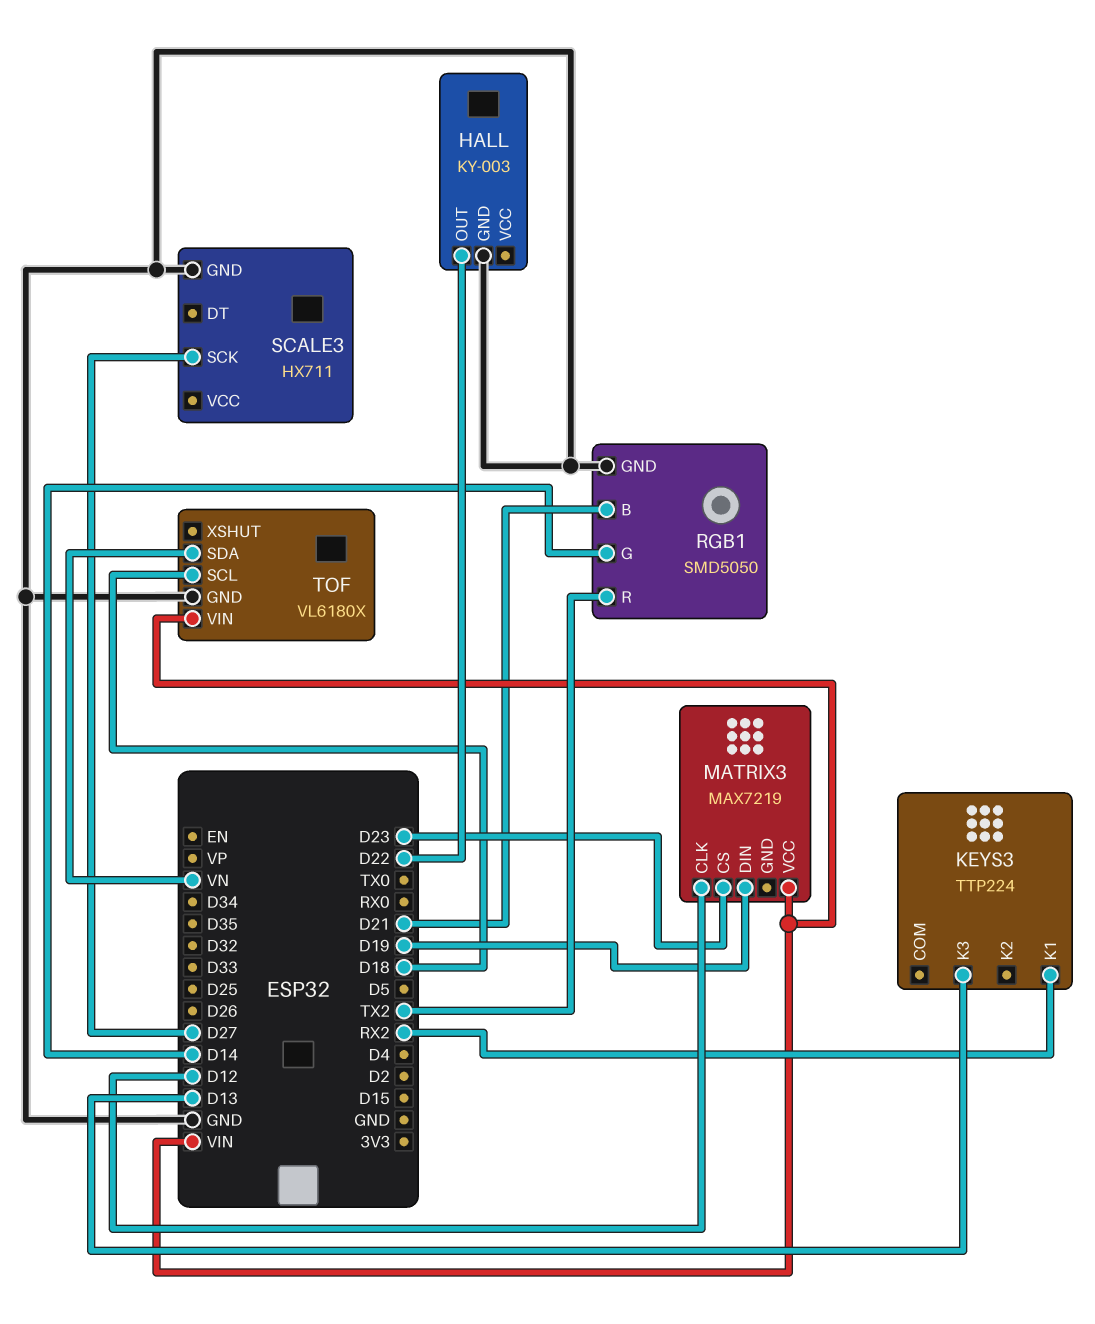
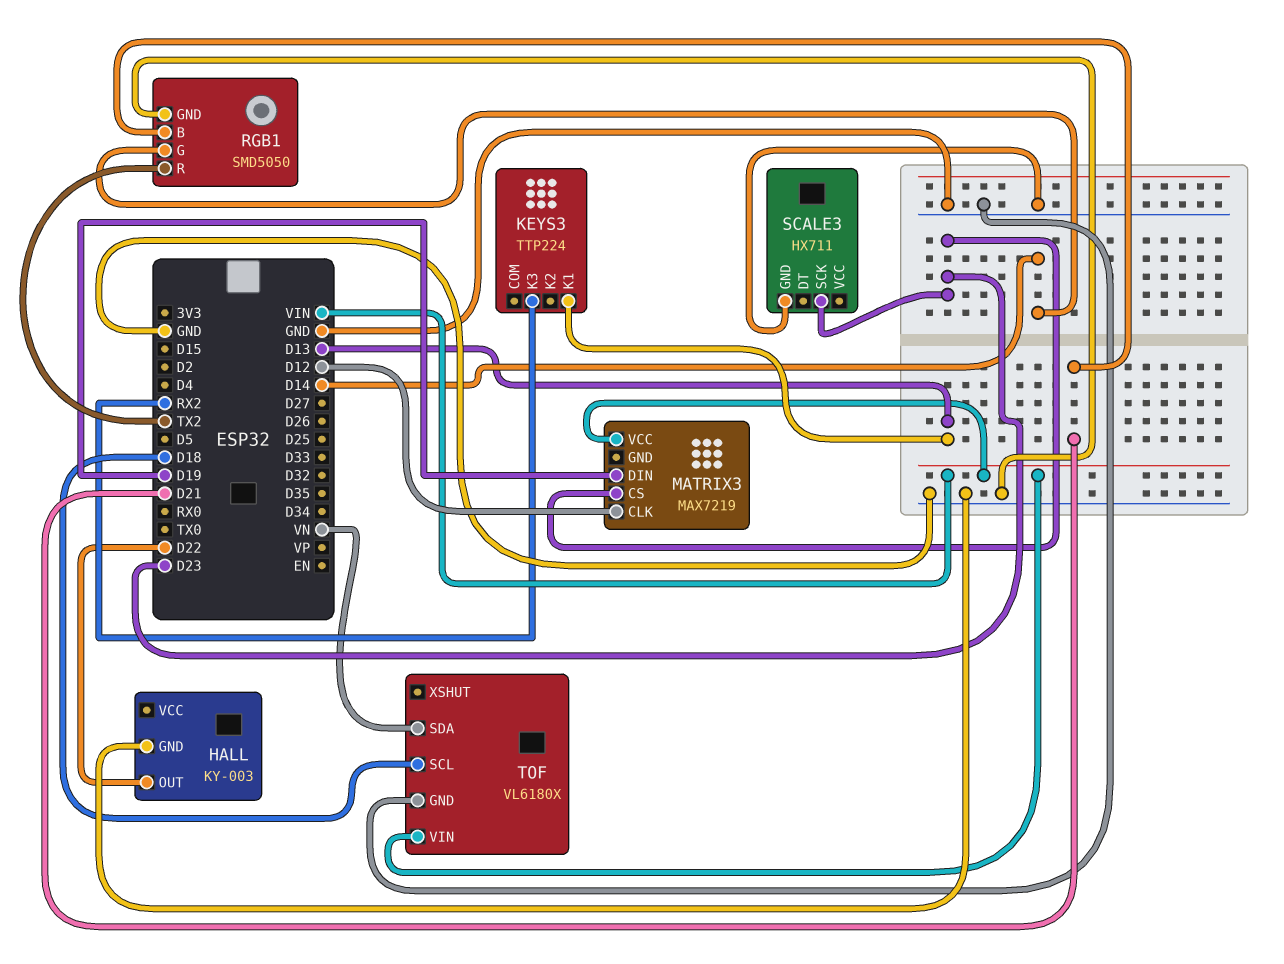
KEYS3 pin K1: RX2 -> D13
KEYS3 pin K3: D13 -> RX2
SCALE3 pin SCK: D27 -> D23

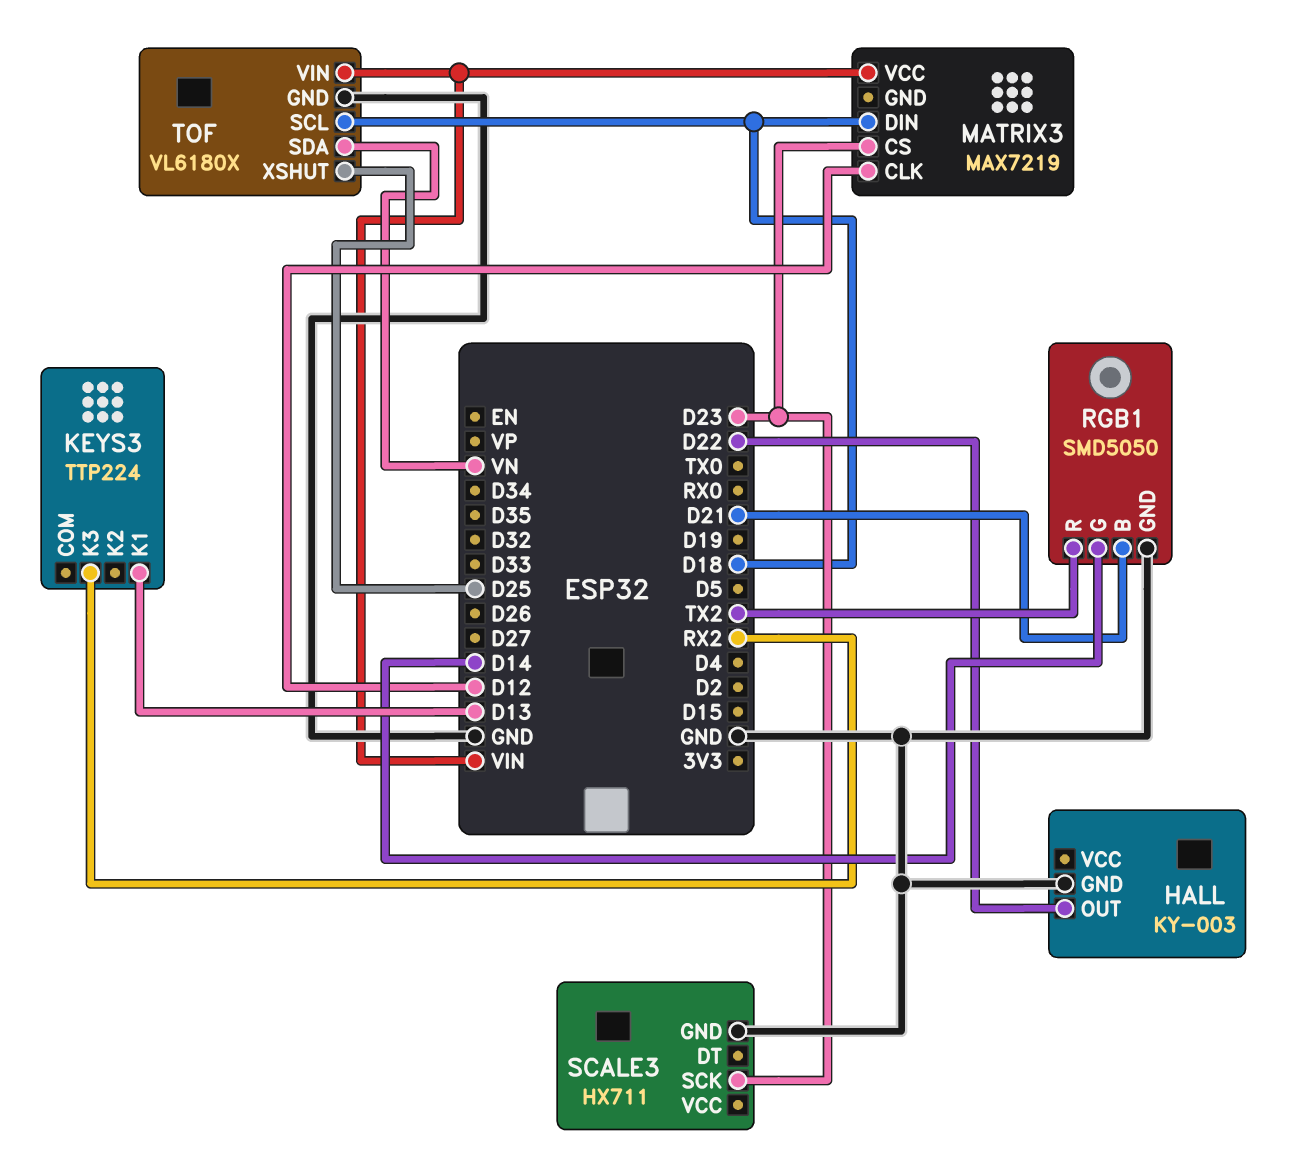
MATRIX3 pin DIN: D19 -> D18
TOF pin XSHUT: none -> D25

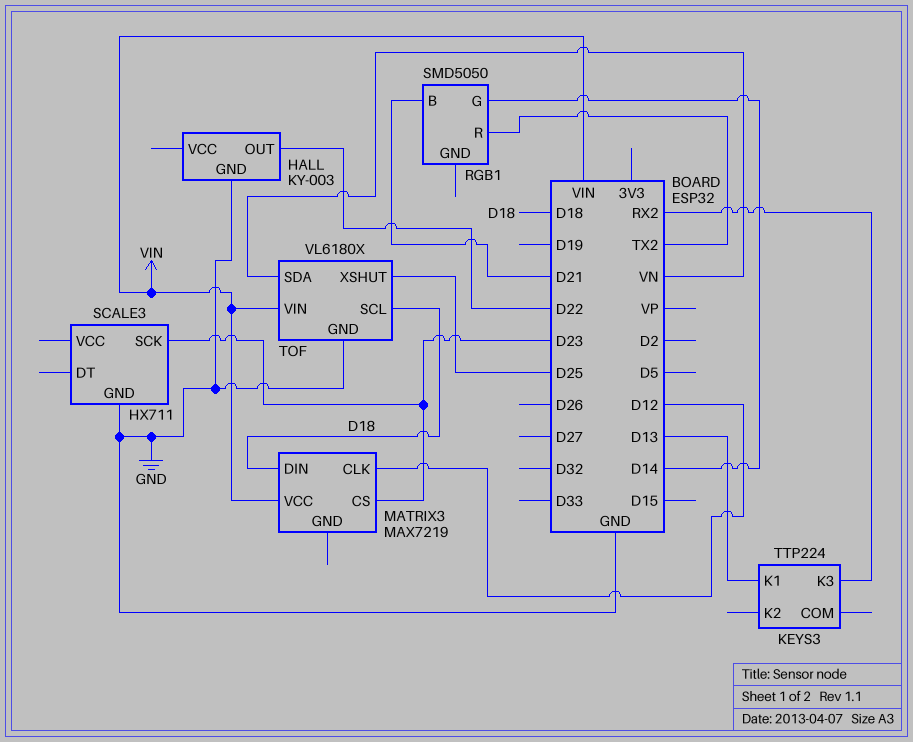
RGB1 pin GND: GND -> none

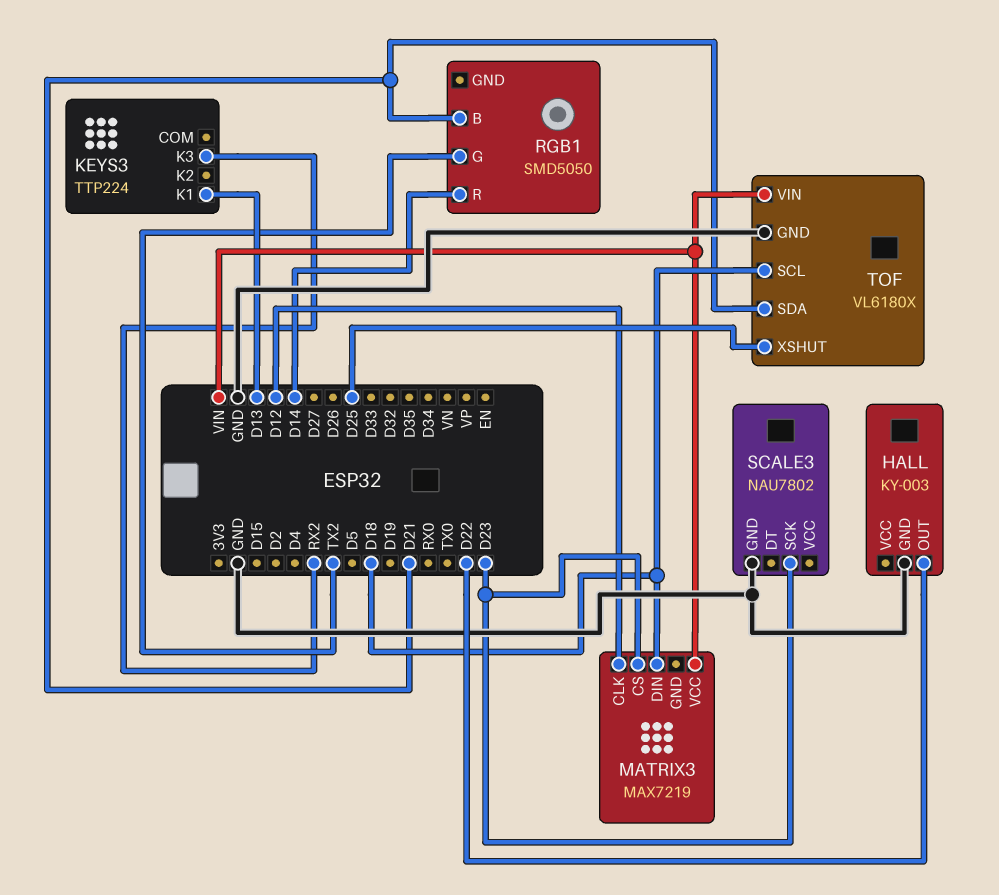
RGB1 pin G: D14 -> TX2
RGB1 pin R: TX2 -> D14
SCALE3: HX711 -> NAU7802
TOF pin SDA: VN -> D21

